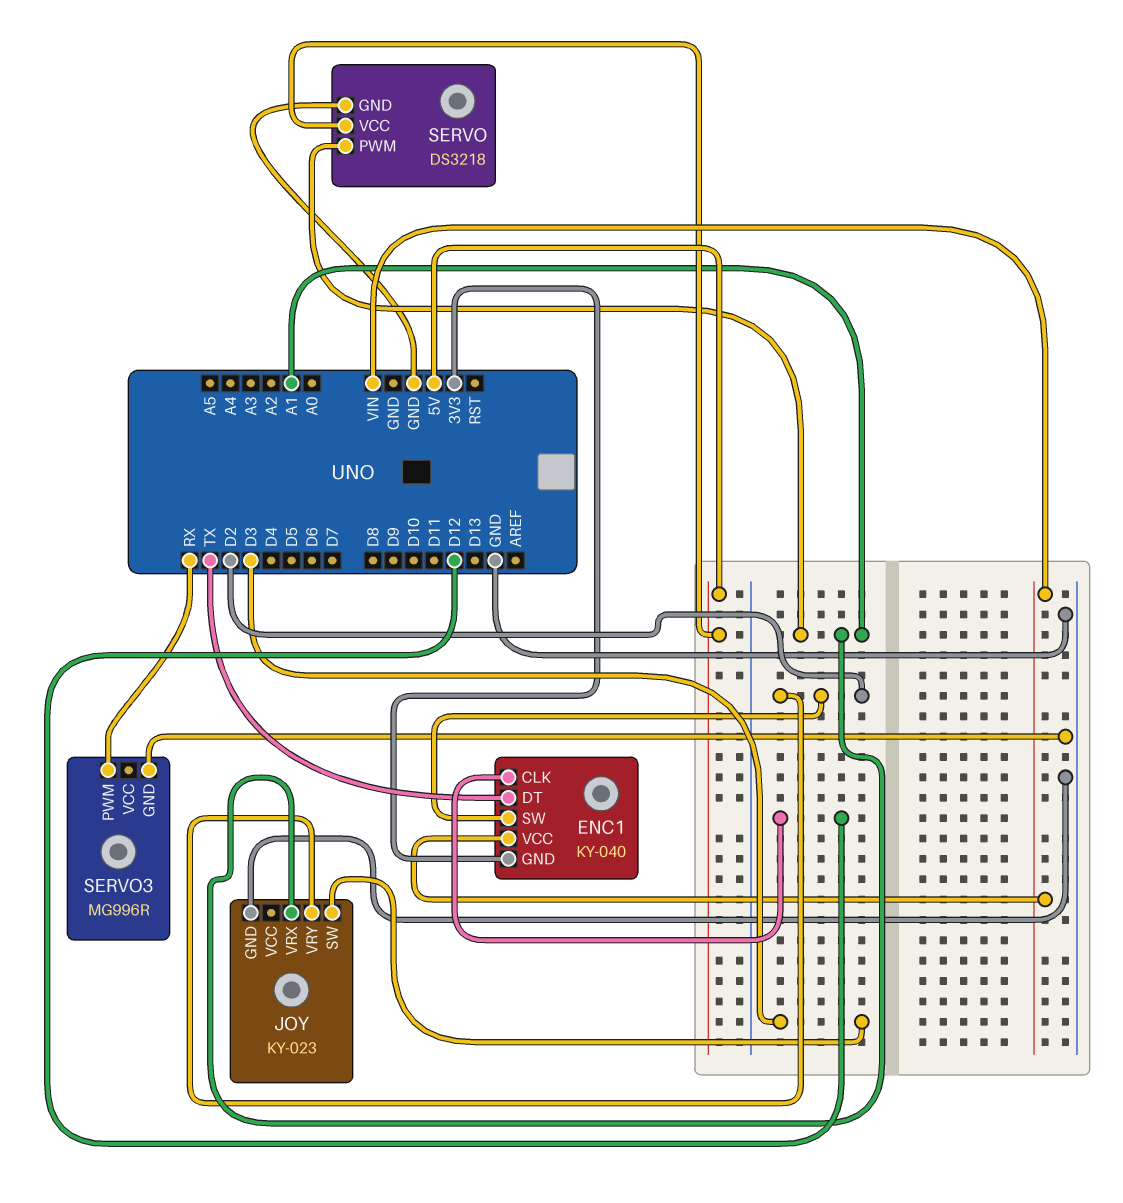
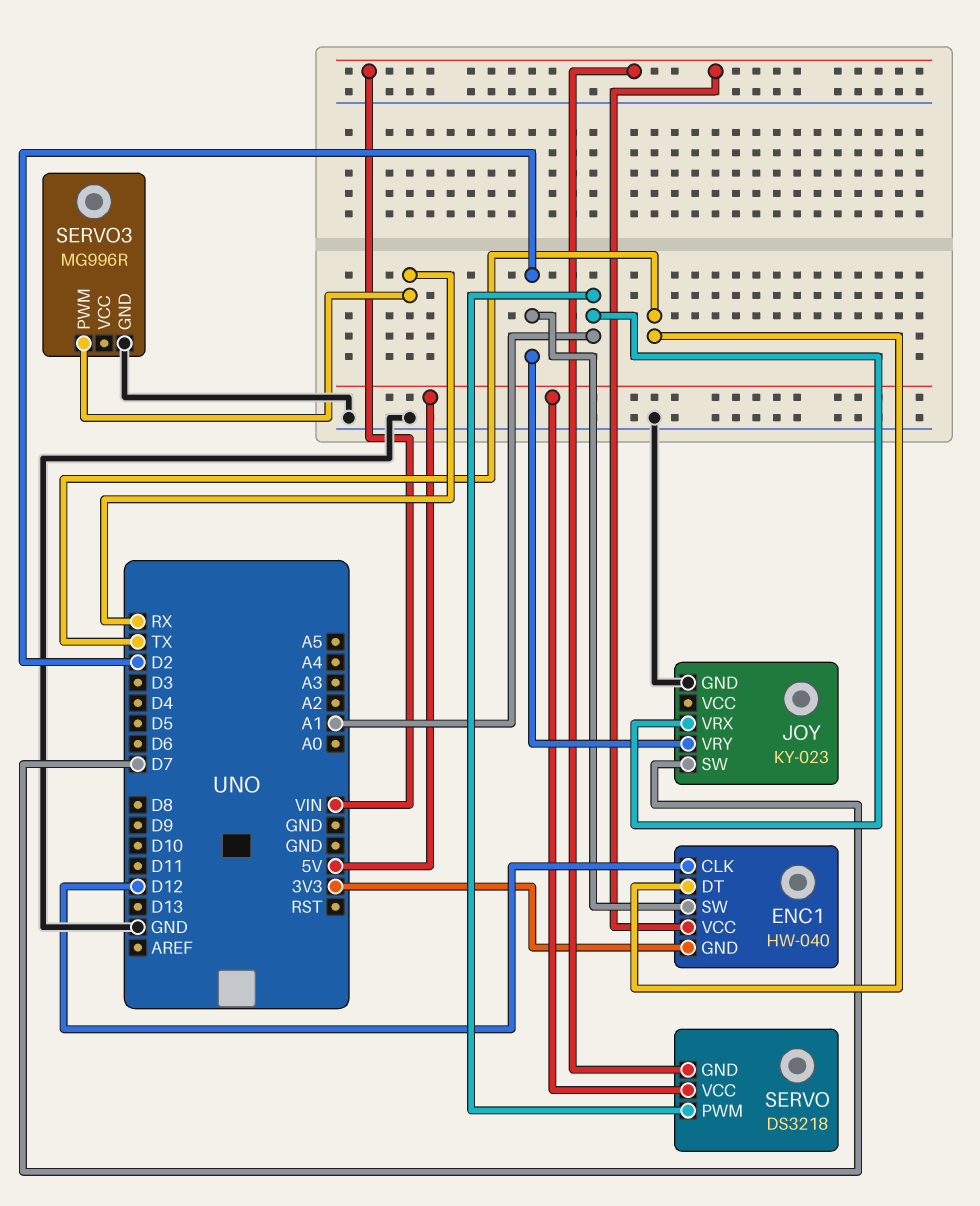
ENC1: KY-040 -> HW-040
JOY pin SW: D3 -> D7
SERVO pin GND: GND -> VIN

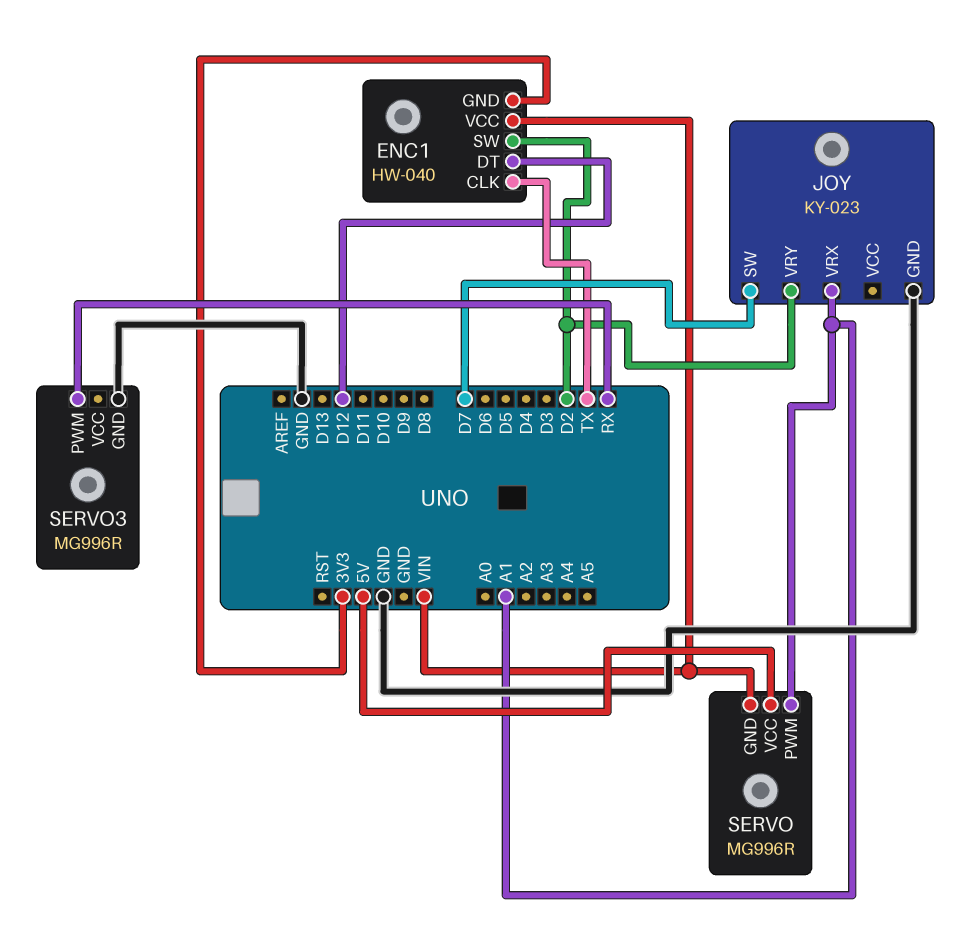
ENC1 pin CLK: D12 -> TX
ENC1 pin DT: TX -> D12
SERVO: DS3218 -> MG996R

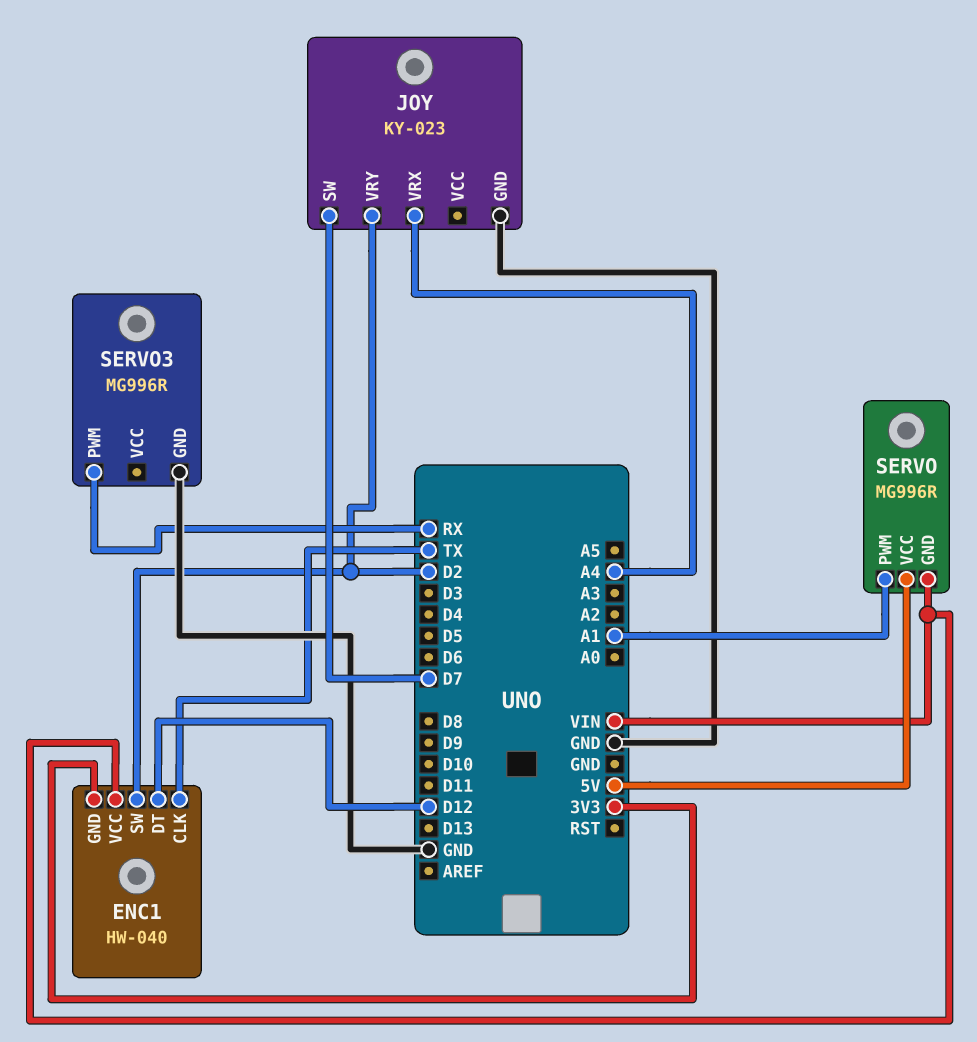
JOY pin VRX: A1 -> A4

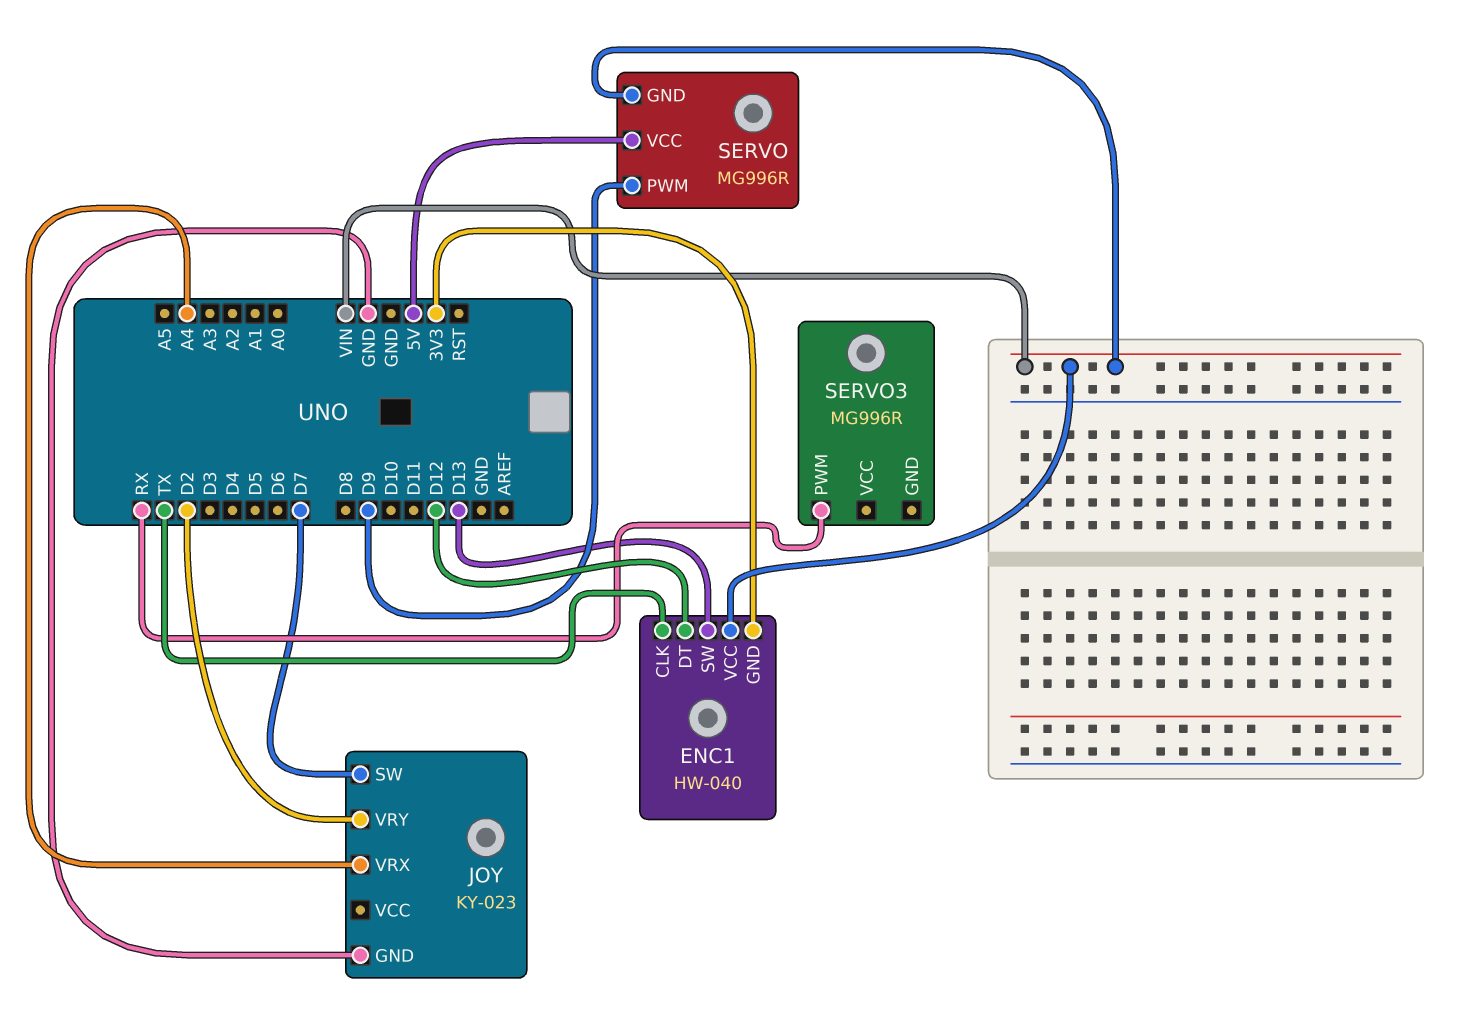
ENC1 pin SW: D2 -> D13
SERVO pin PWM: A1 -> D9
SERVO3 pin GND: GND -> none

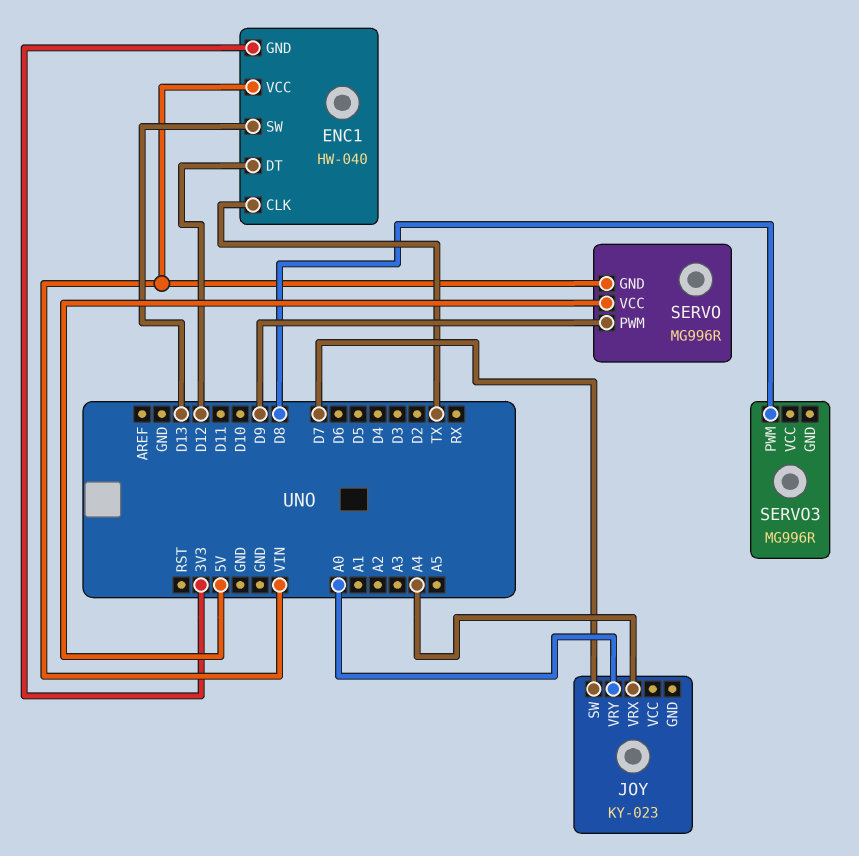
JOY pin GND: GND -> none
JOY pin VRY: D2 -> A0
SERVO3 pin PWM: RX -> D8

